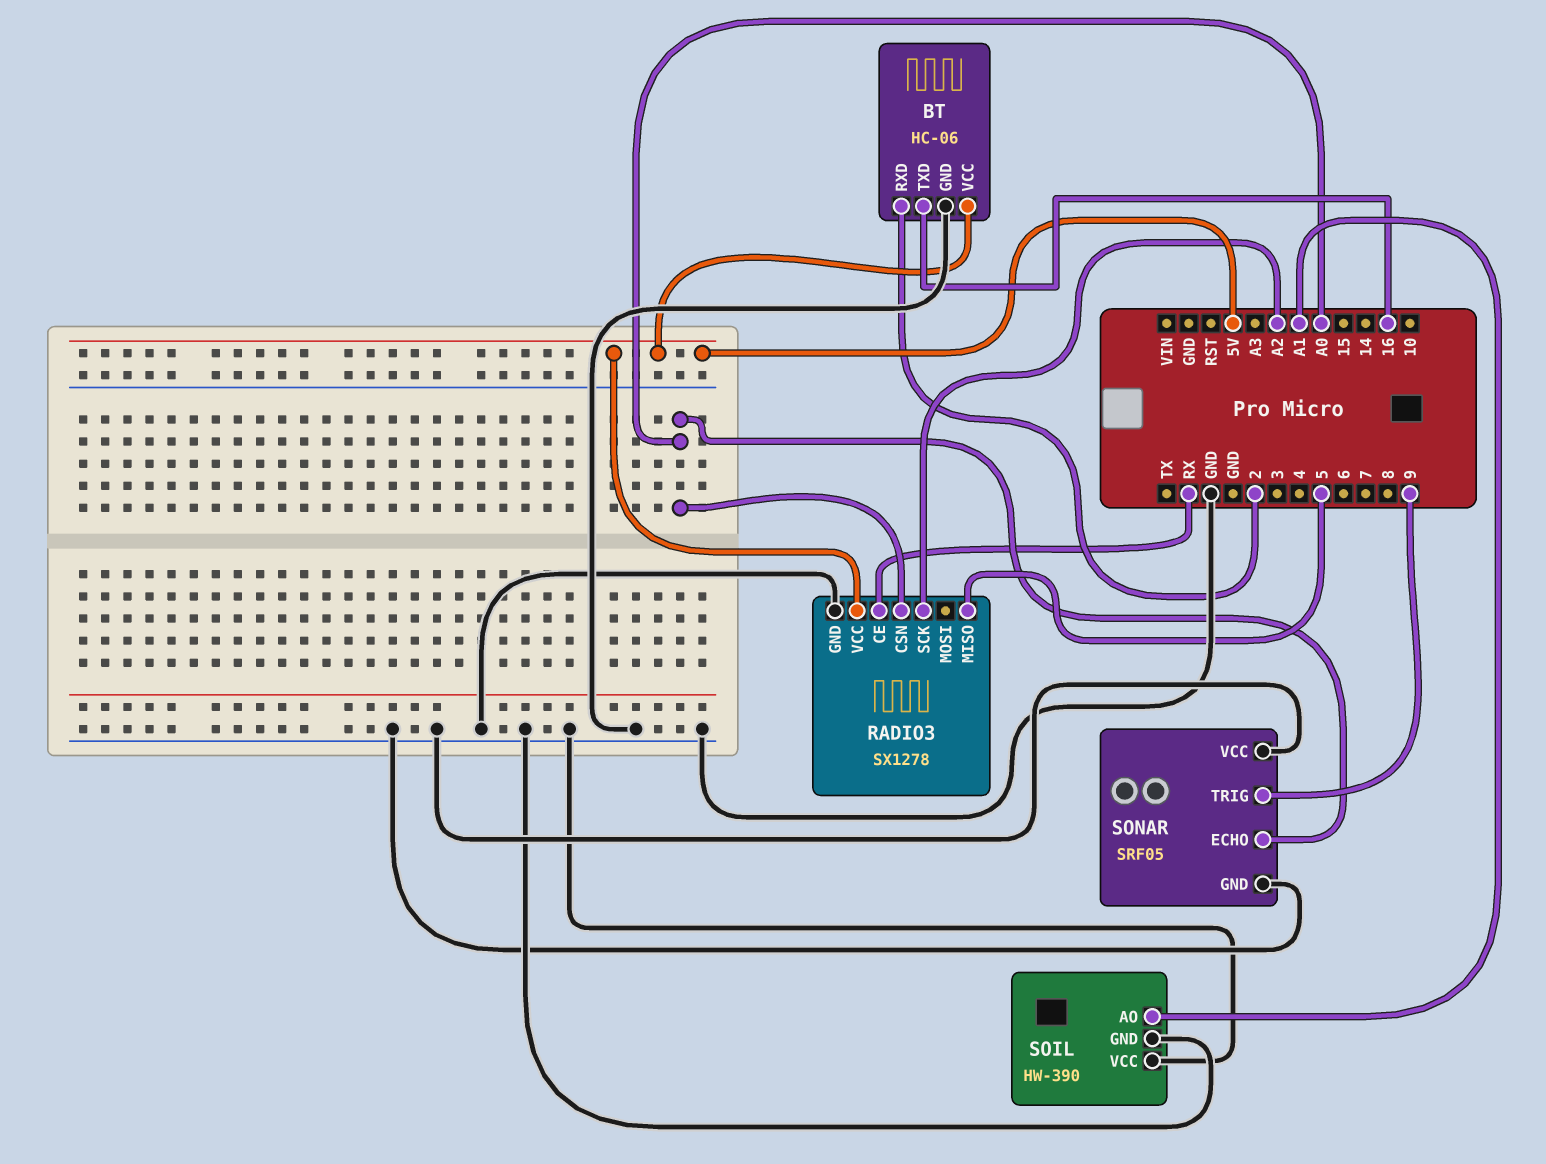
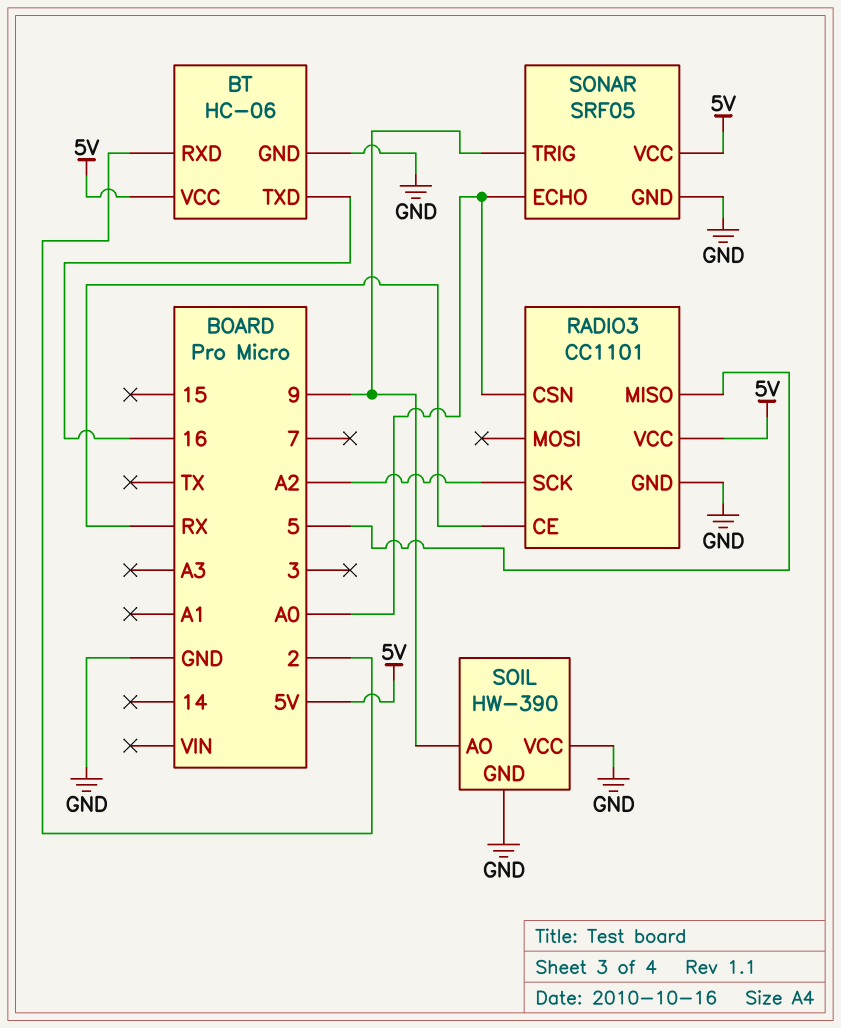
RADIO3: SX1278 -> CC1101
SOIL pin AO: A1 -> 9
SONAR pin VCC: GND -> 5V

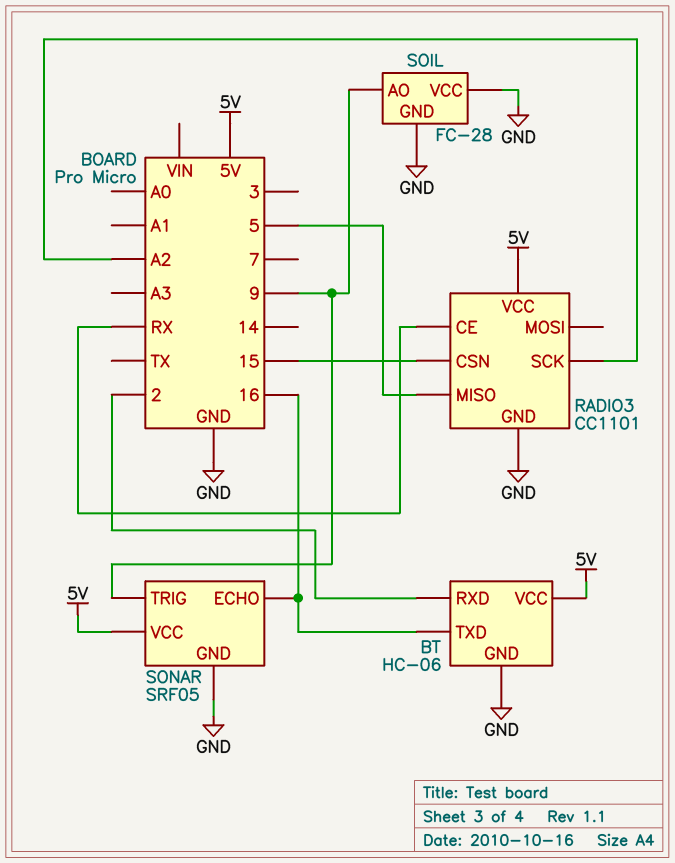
RADIO3 pin CSN: A0 -> 15
SOIL: HW-390 -> FC-28
SONAR pin ECHO: A0 -> 16

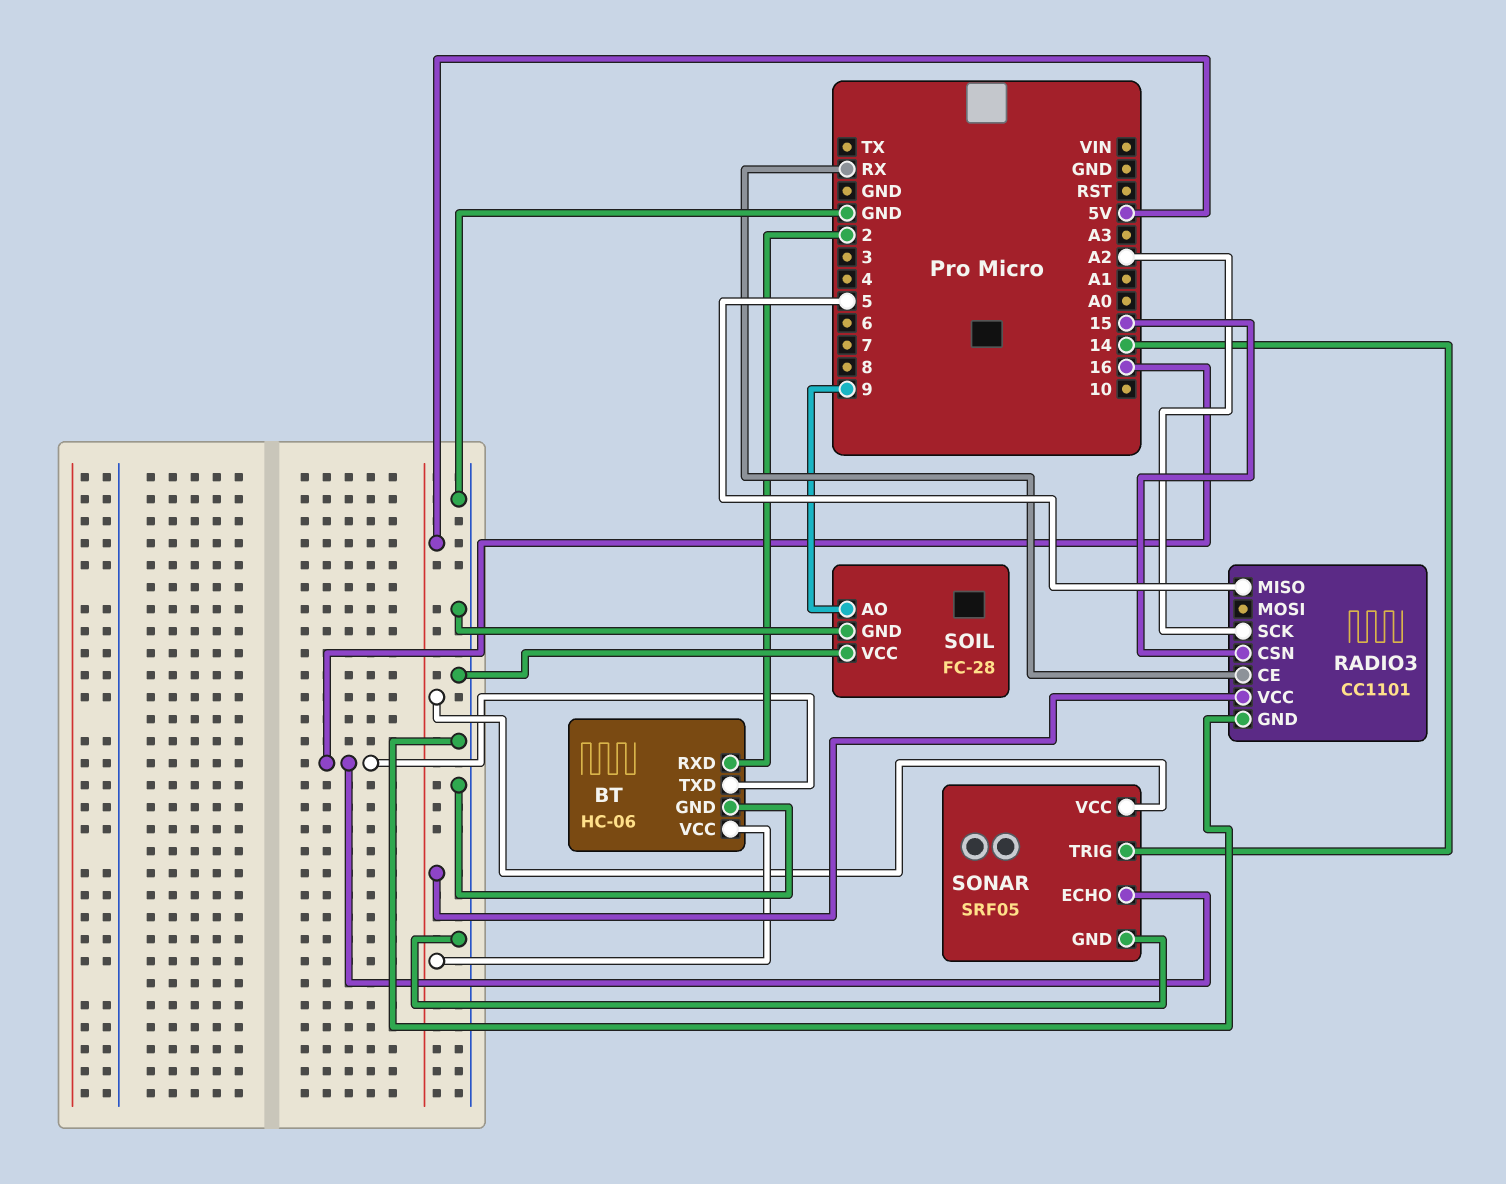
SONAR pin TRIG: 9 -> 14

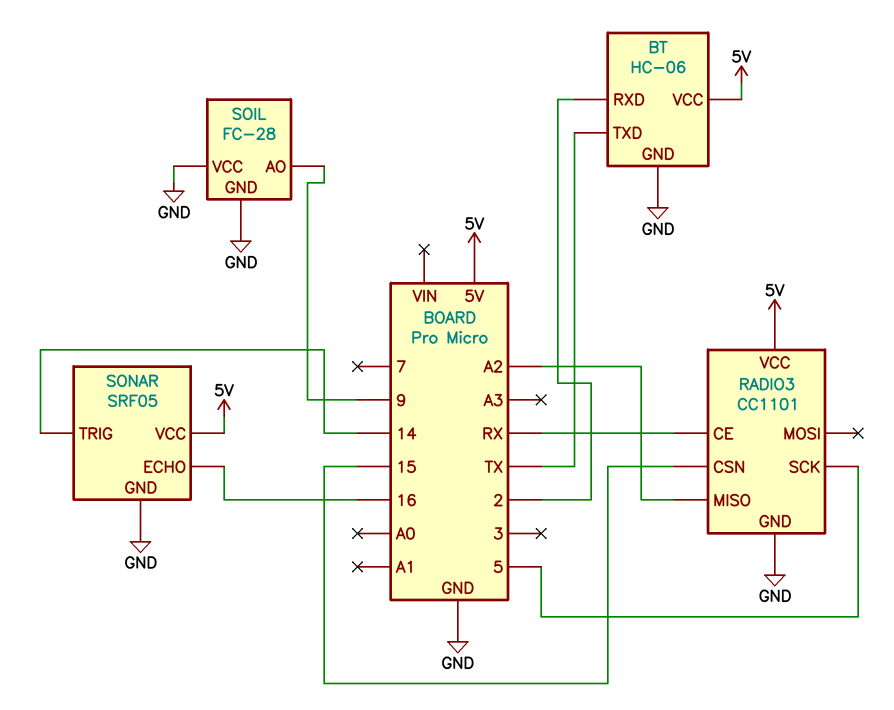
BT pin TXD: 16 -> TX
RADIO3 pin MISO: 5 -> A2
RADIO3 pin SCK: A2 -> 5

